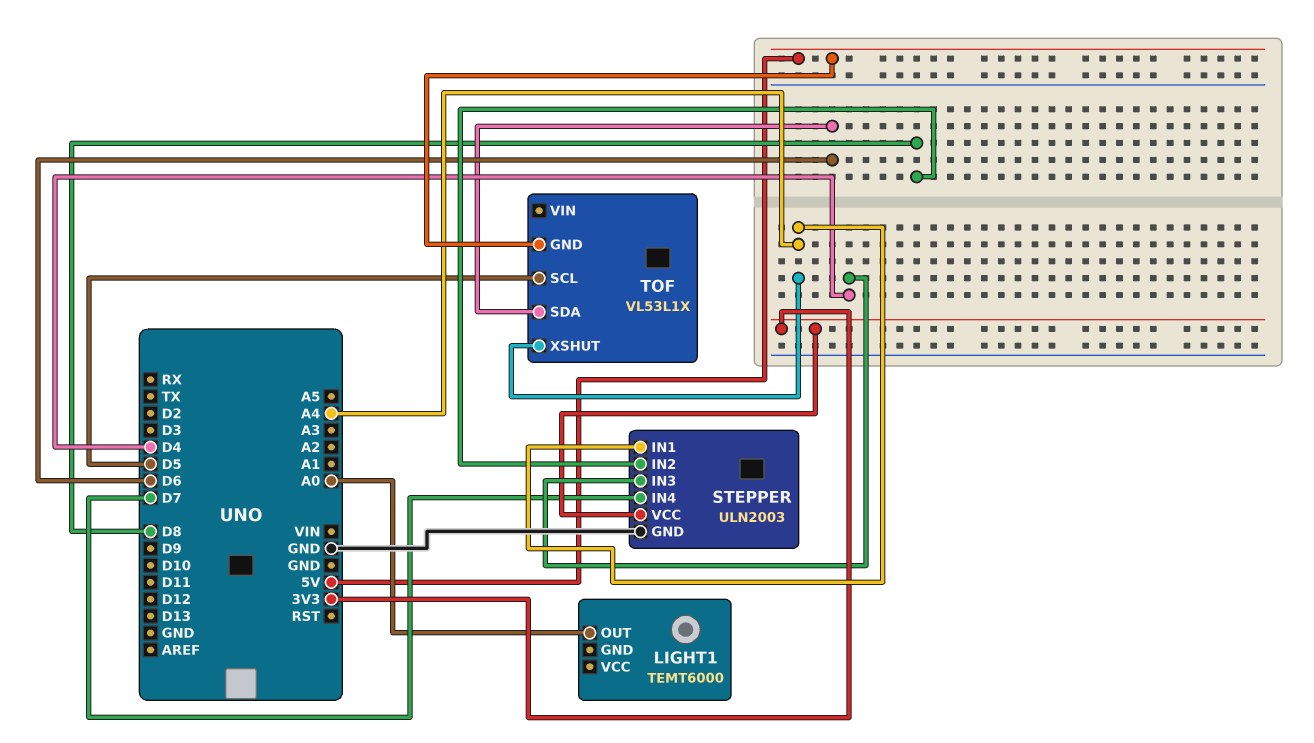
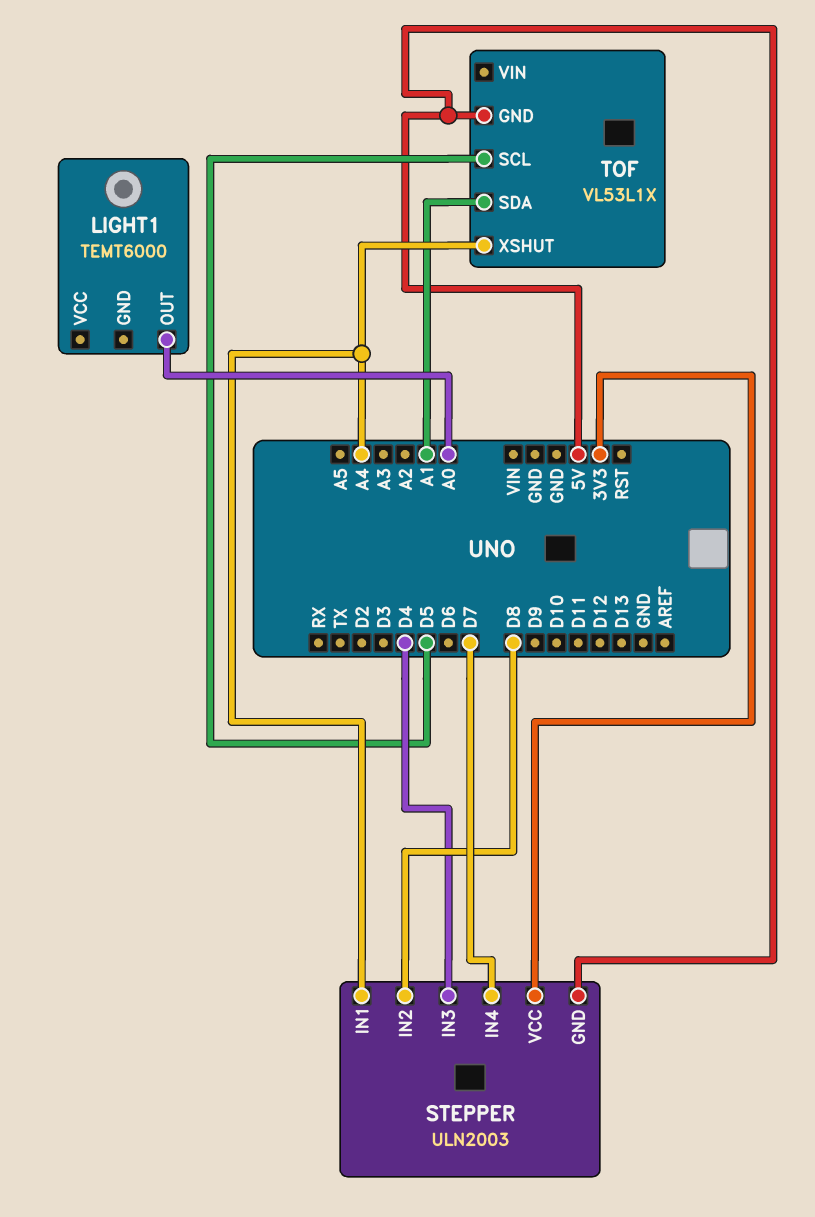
STEPPER pin GND: GND -> 5V
TOF pin SDA: D6 -> A1

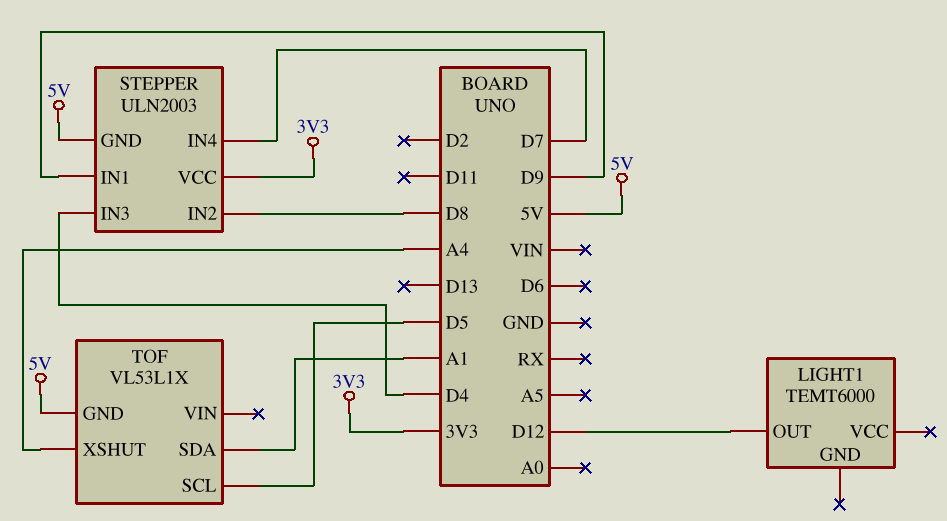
LIGHT1 pin OUT: A0 -> D12
STEPPER pin IN1: A4 -> D9

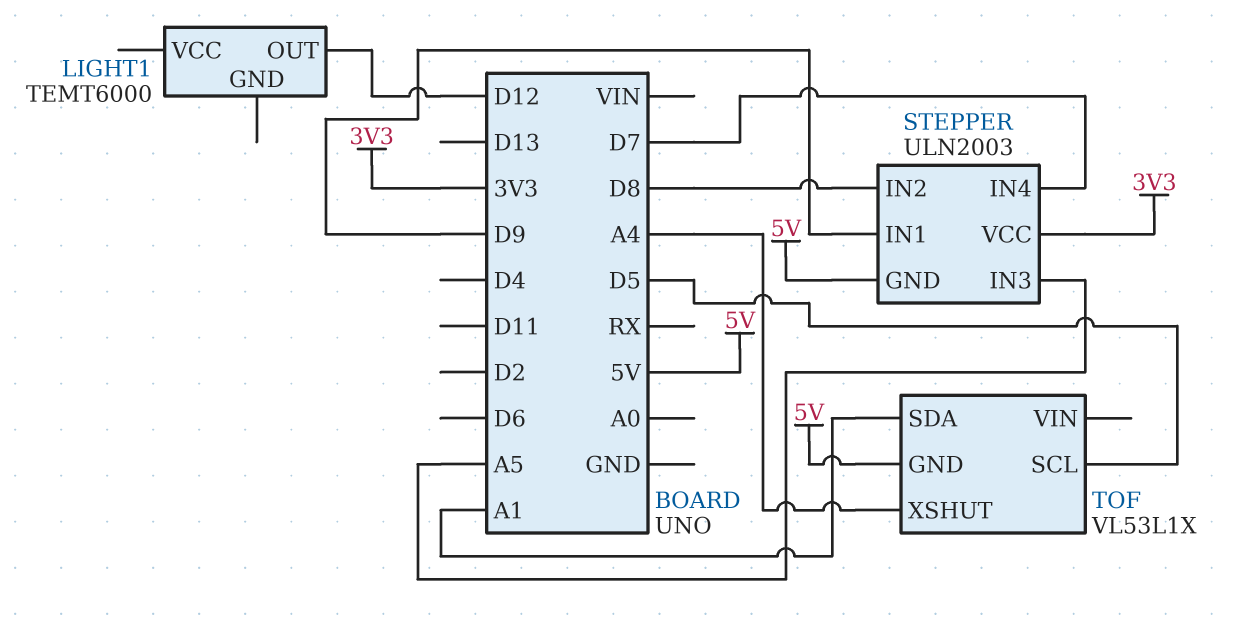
STEPPER pin IN3: D4 -> A5

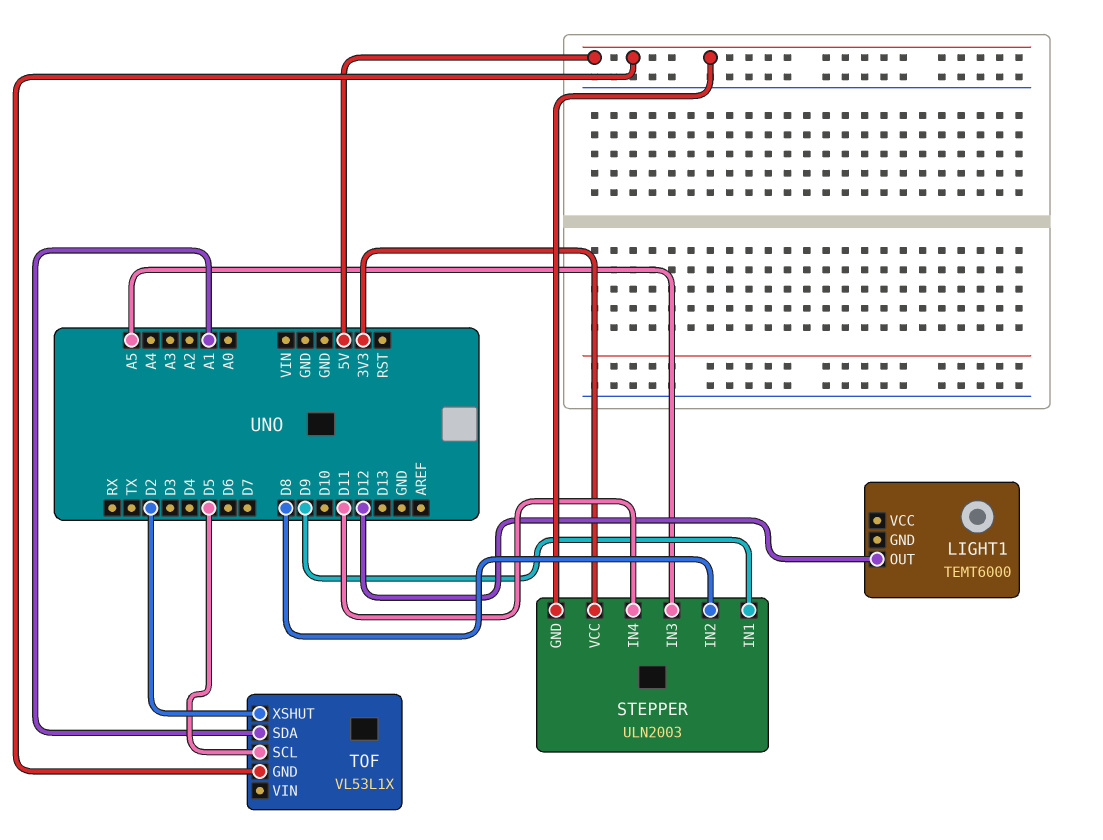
STEPPER pin IN4: D7 -> D11
TOF pin XSHUT: A4 -> D2

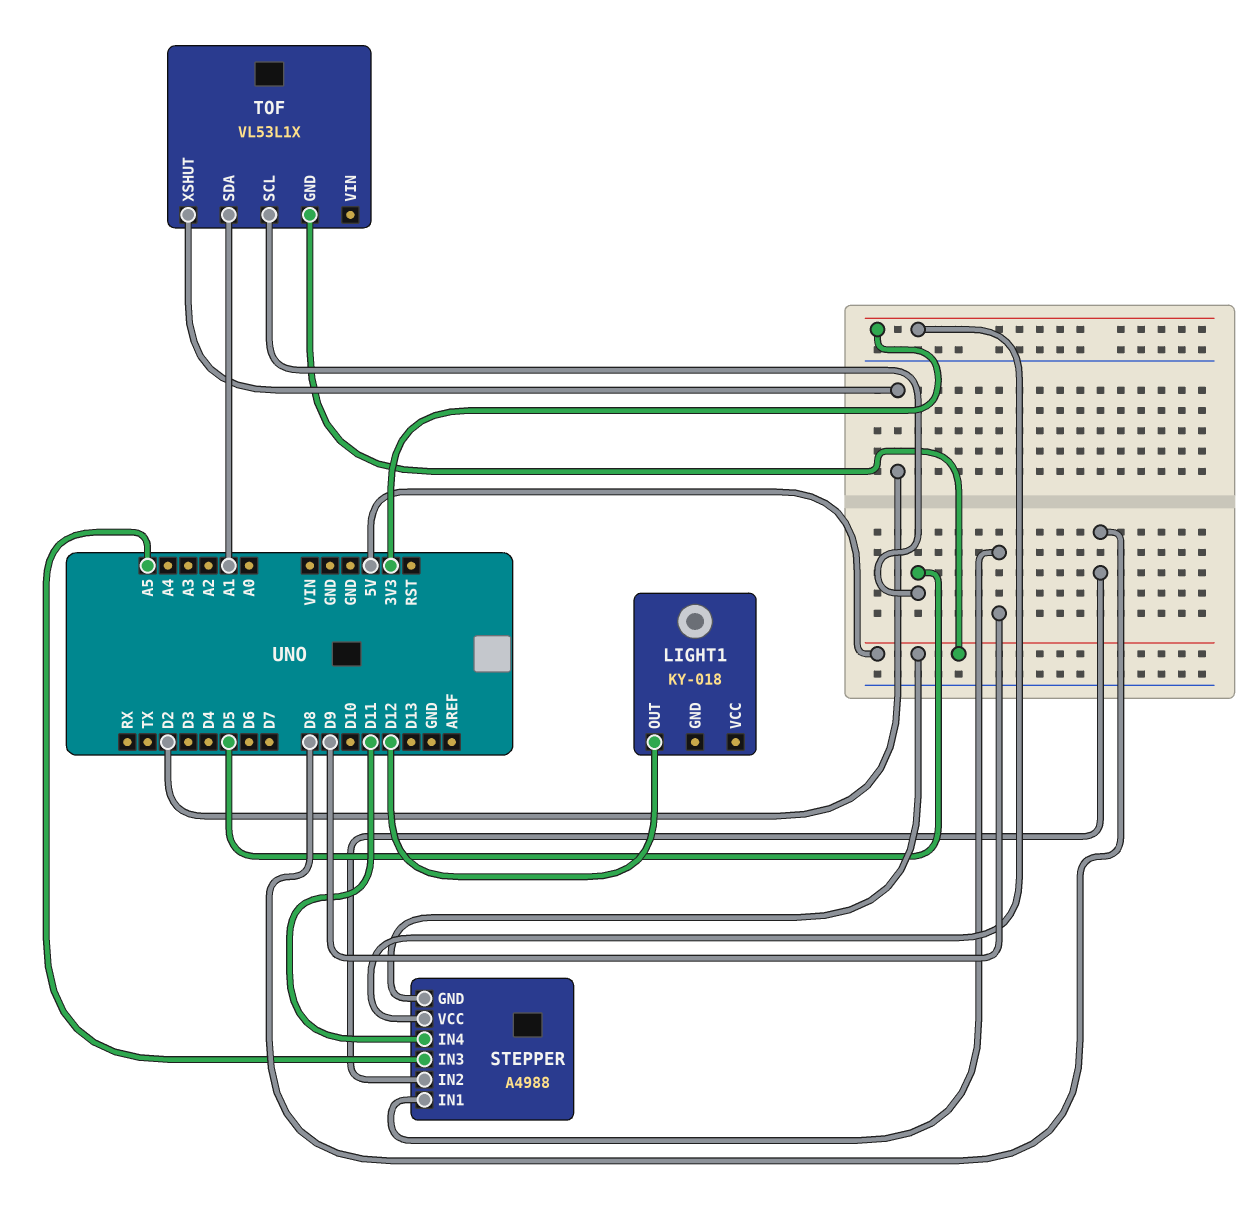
LIGHT1: TEMT6000 -> KY-018
STEPPER: ULN2003 -> A4988

